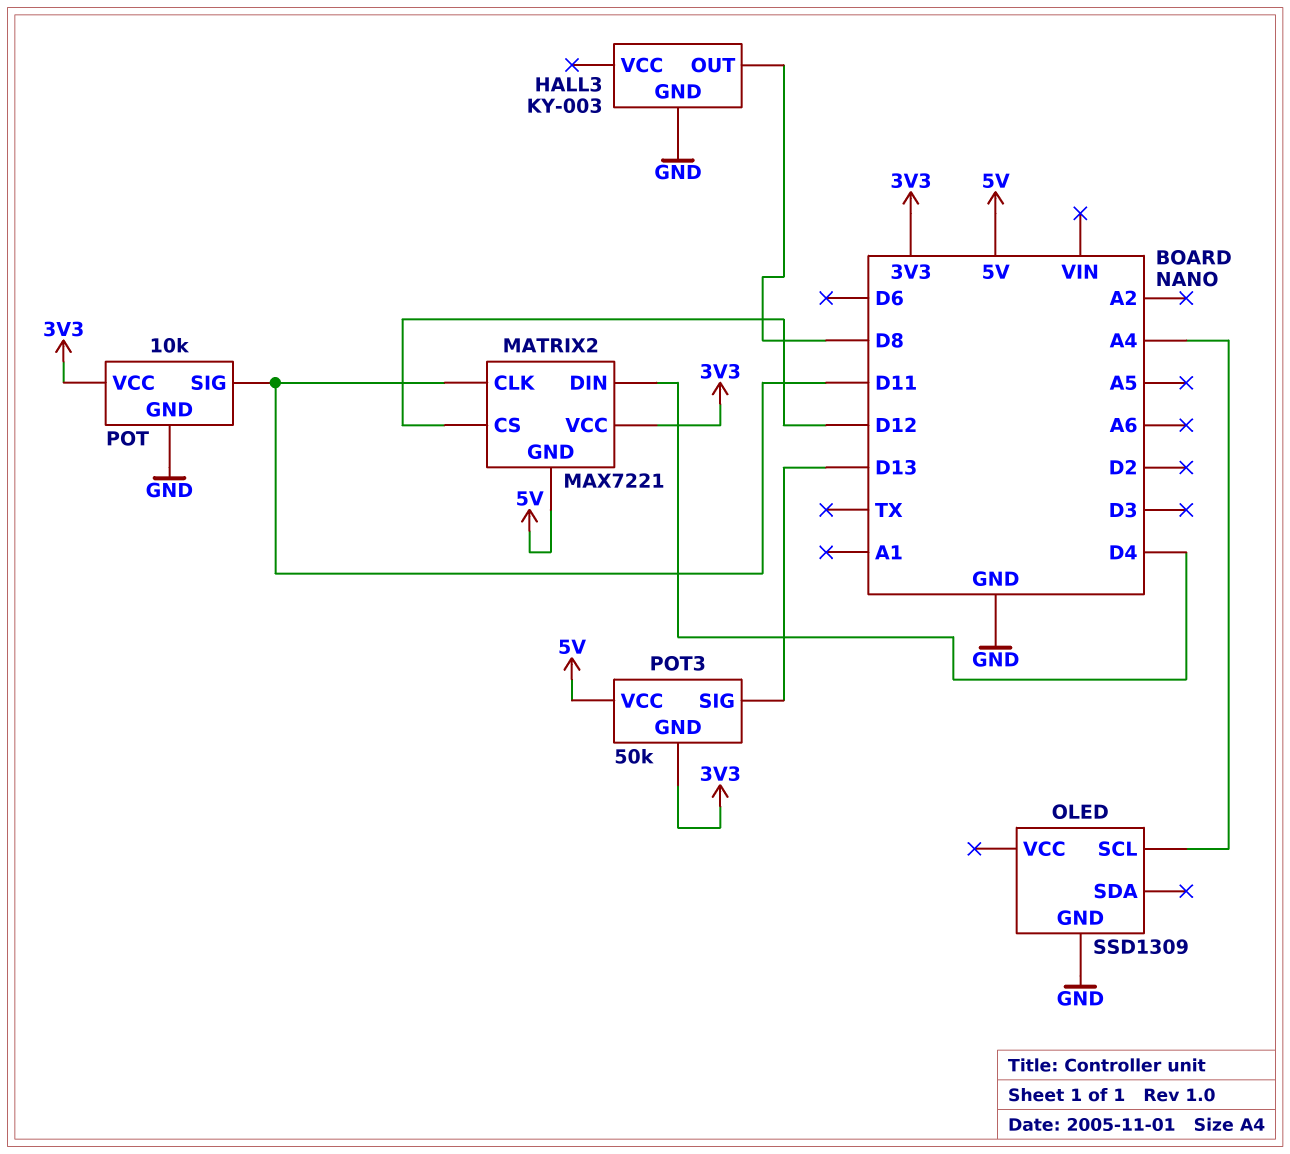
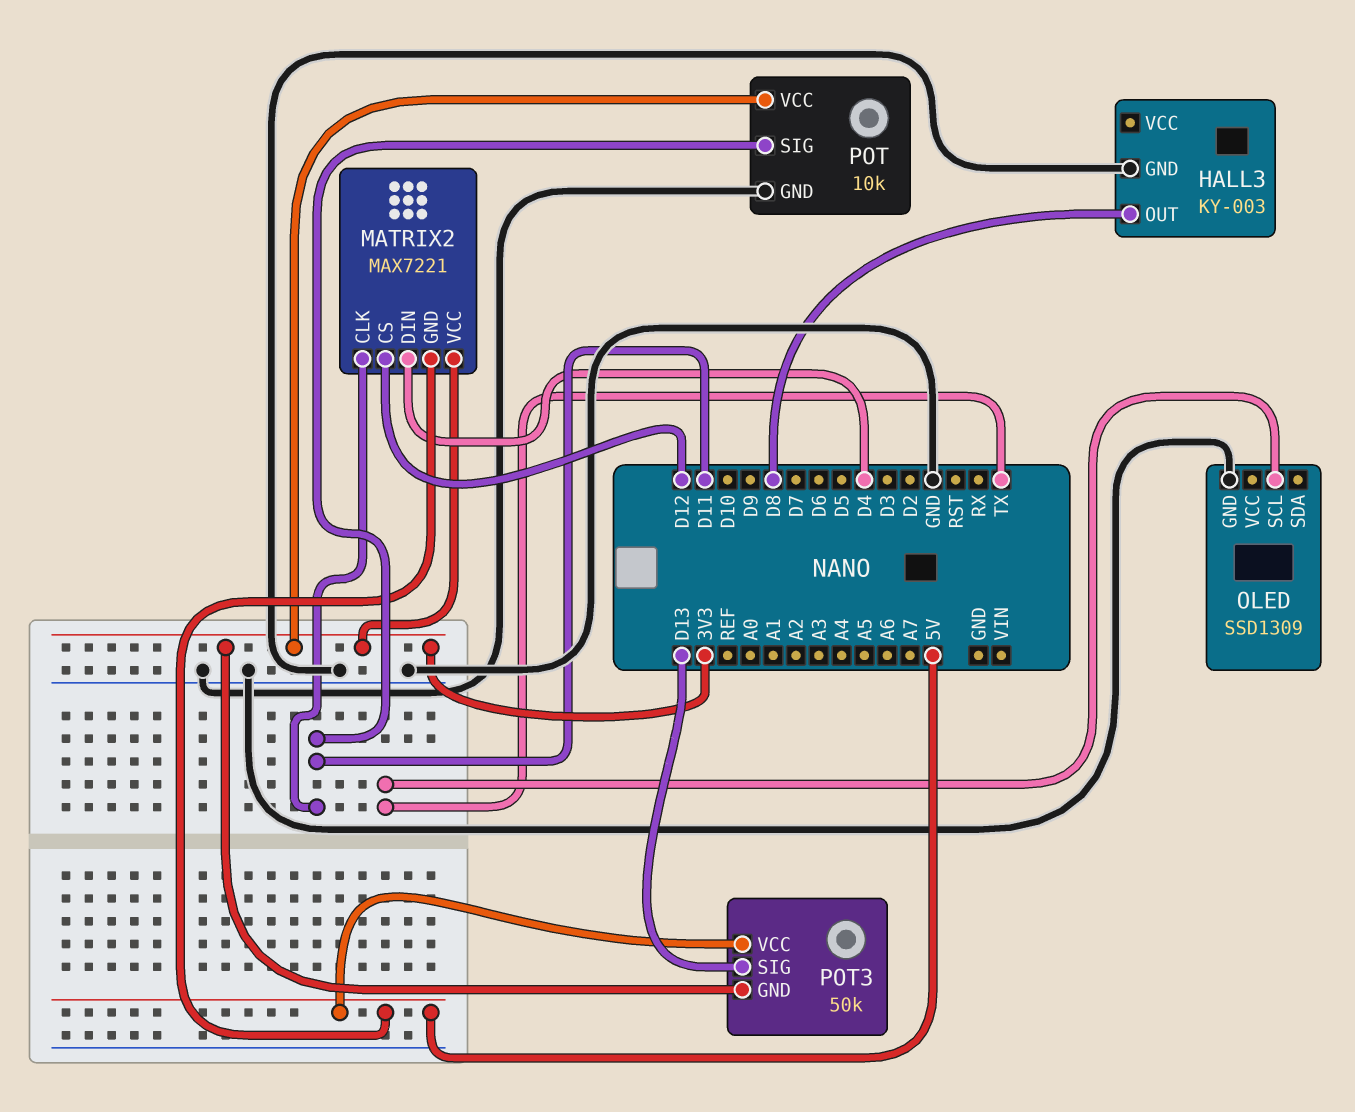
OLED pin SCL: A4 -> TX

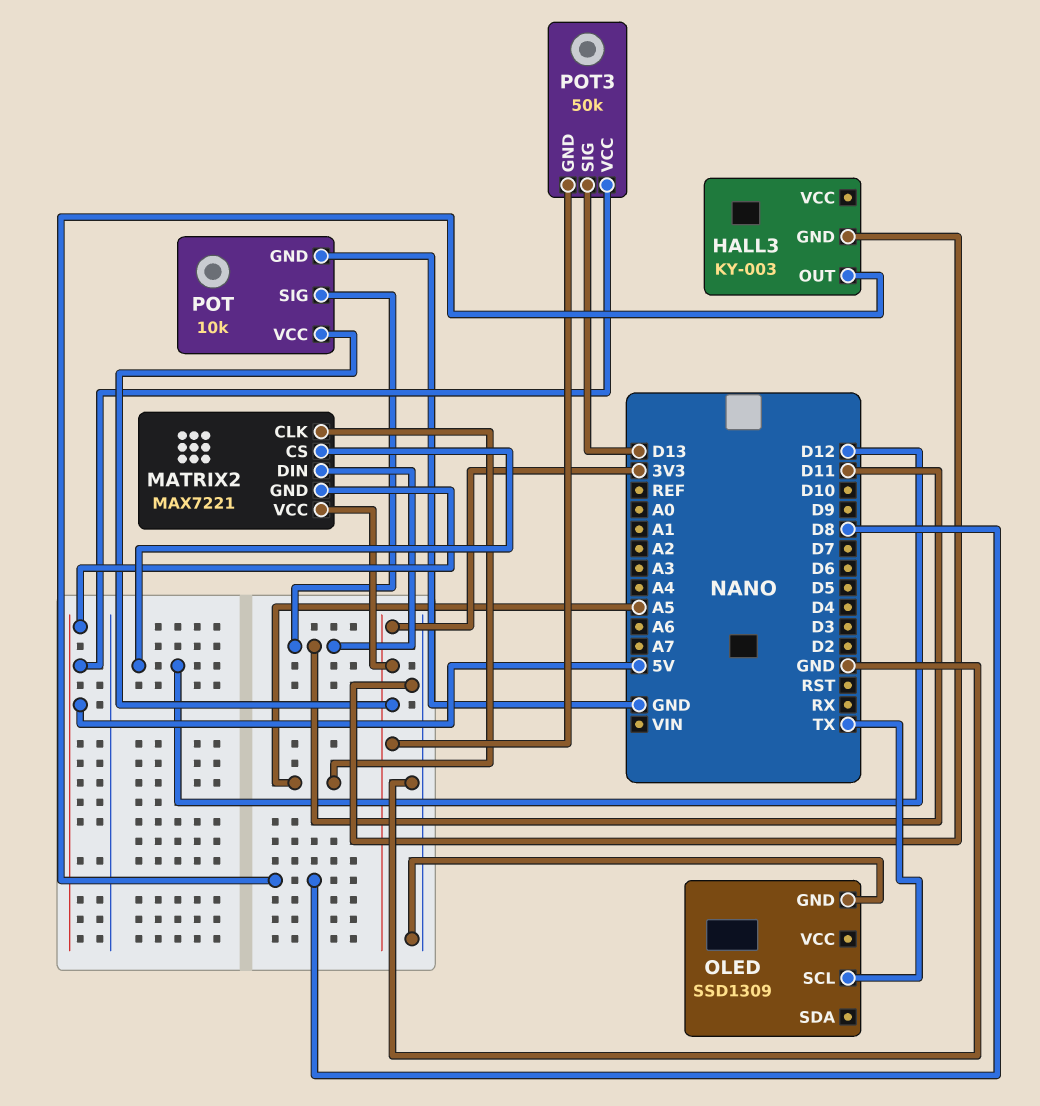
MATRIX2 pin CLK: D11 -> A5
MATRIX2 pin DIN: D4 -> D11

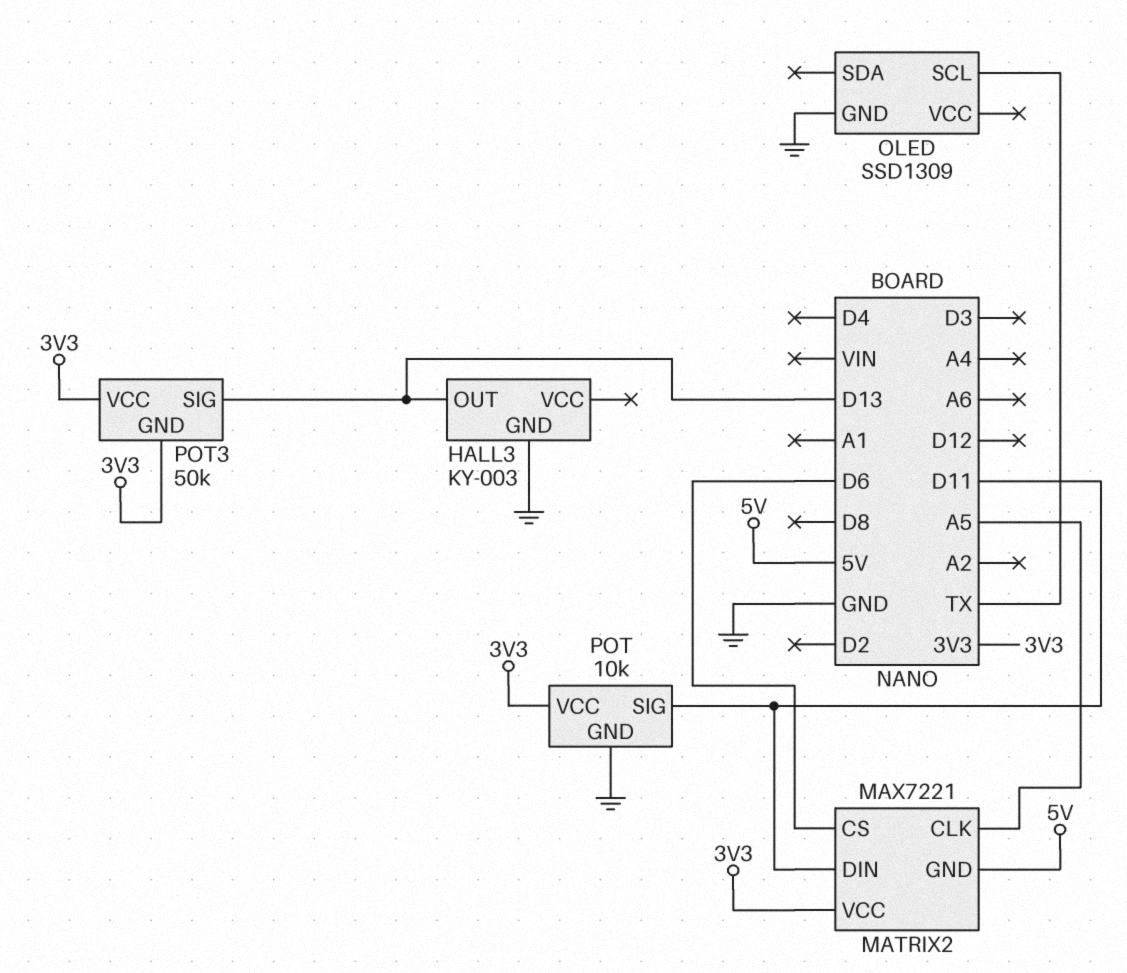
HALL3 pin OUT: D8 -> D13
MATRIX2 pin CS: D12 -> D6
POT3 pin VCC: 5V -> 3V3

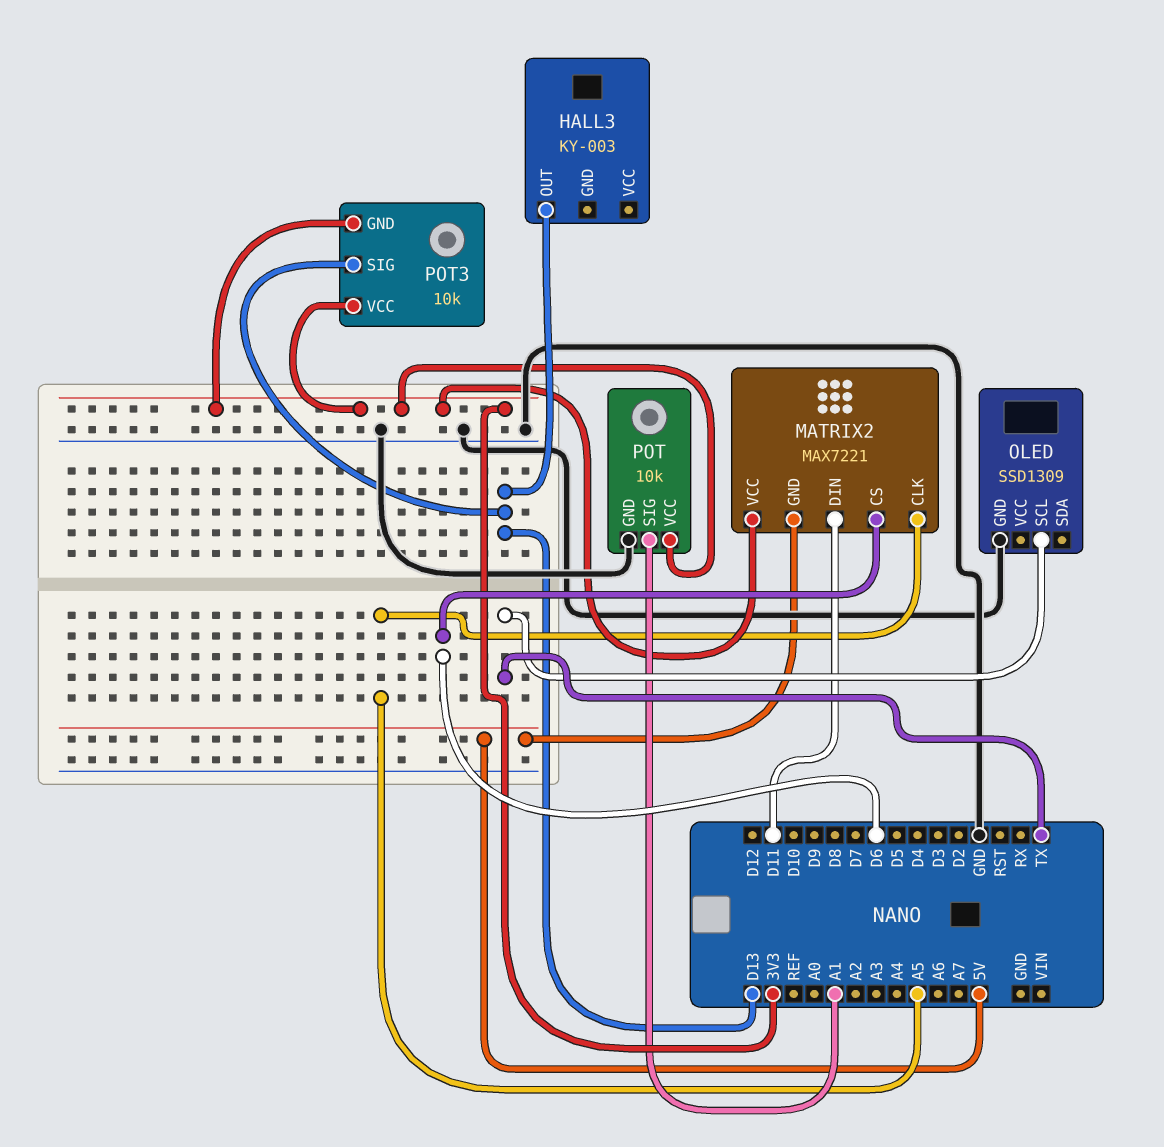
HALL3 pin GND: GND -> none
POT pin SIG: D11 -> A1
POT3: 50k -> 10k

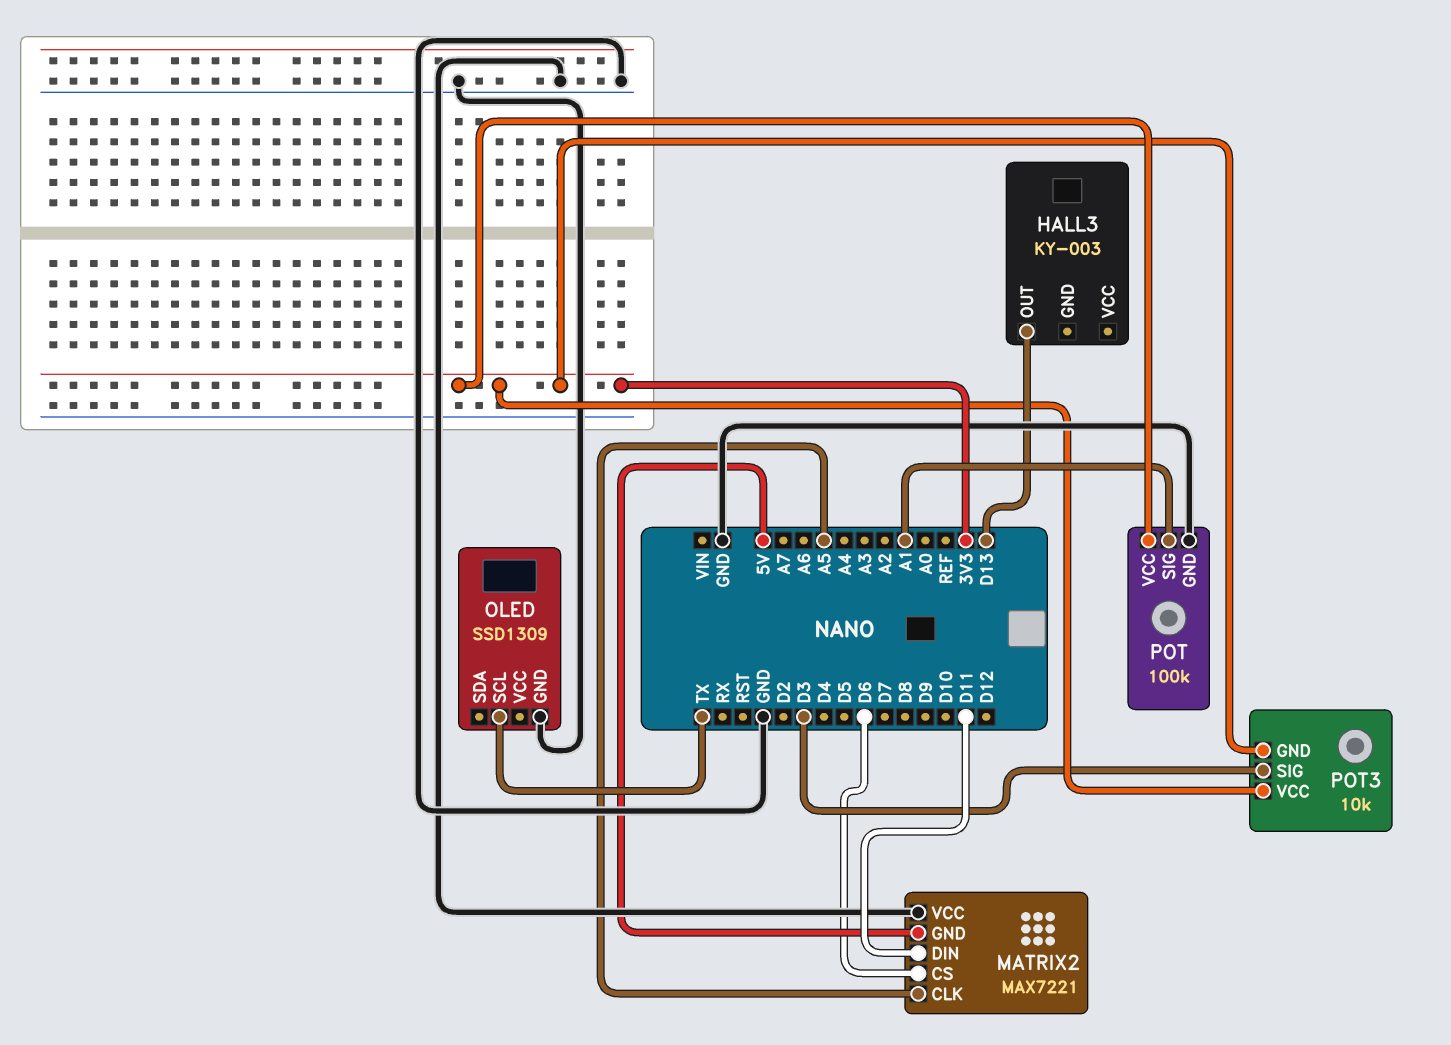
MATRIX2 pin VCC: 3V3 -> GND
POT: 10k -> 100k
POT3 pin SIG: D13 -> D3

